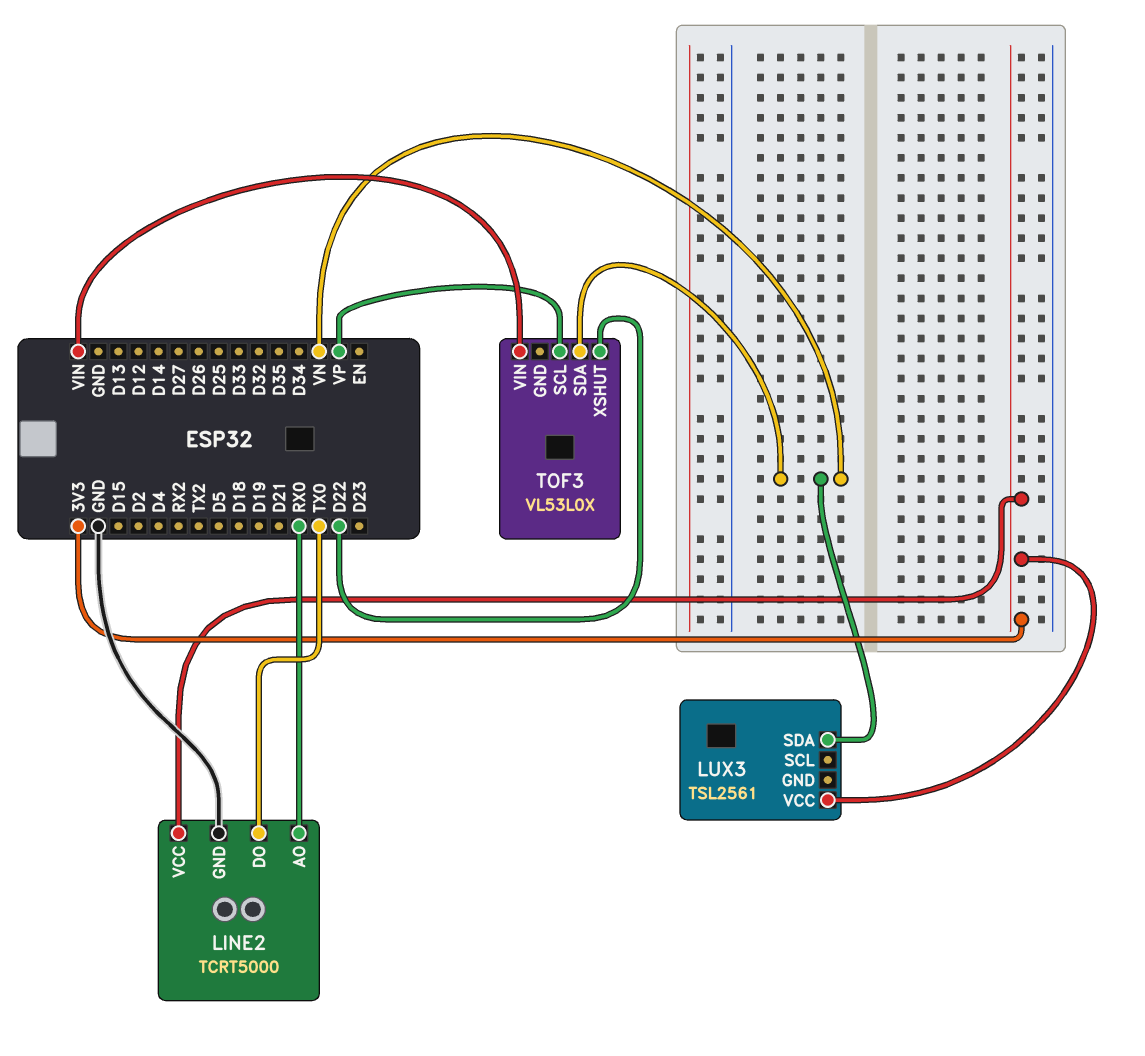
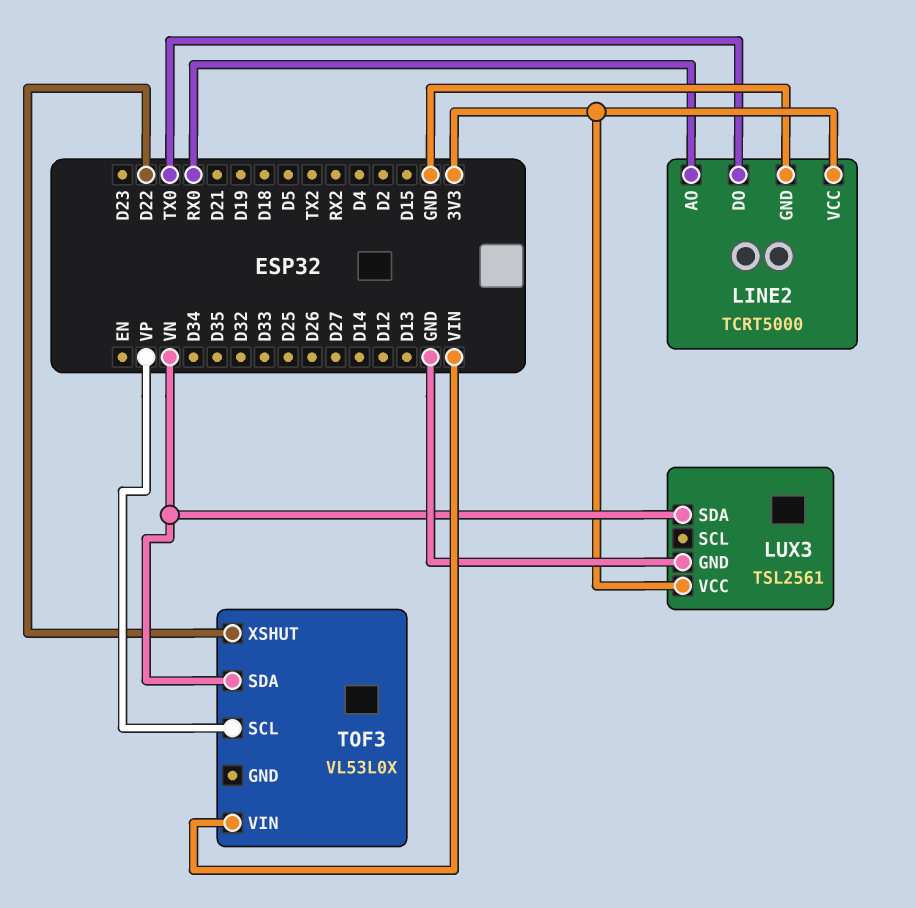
LUX3 pin GND: none -> GND

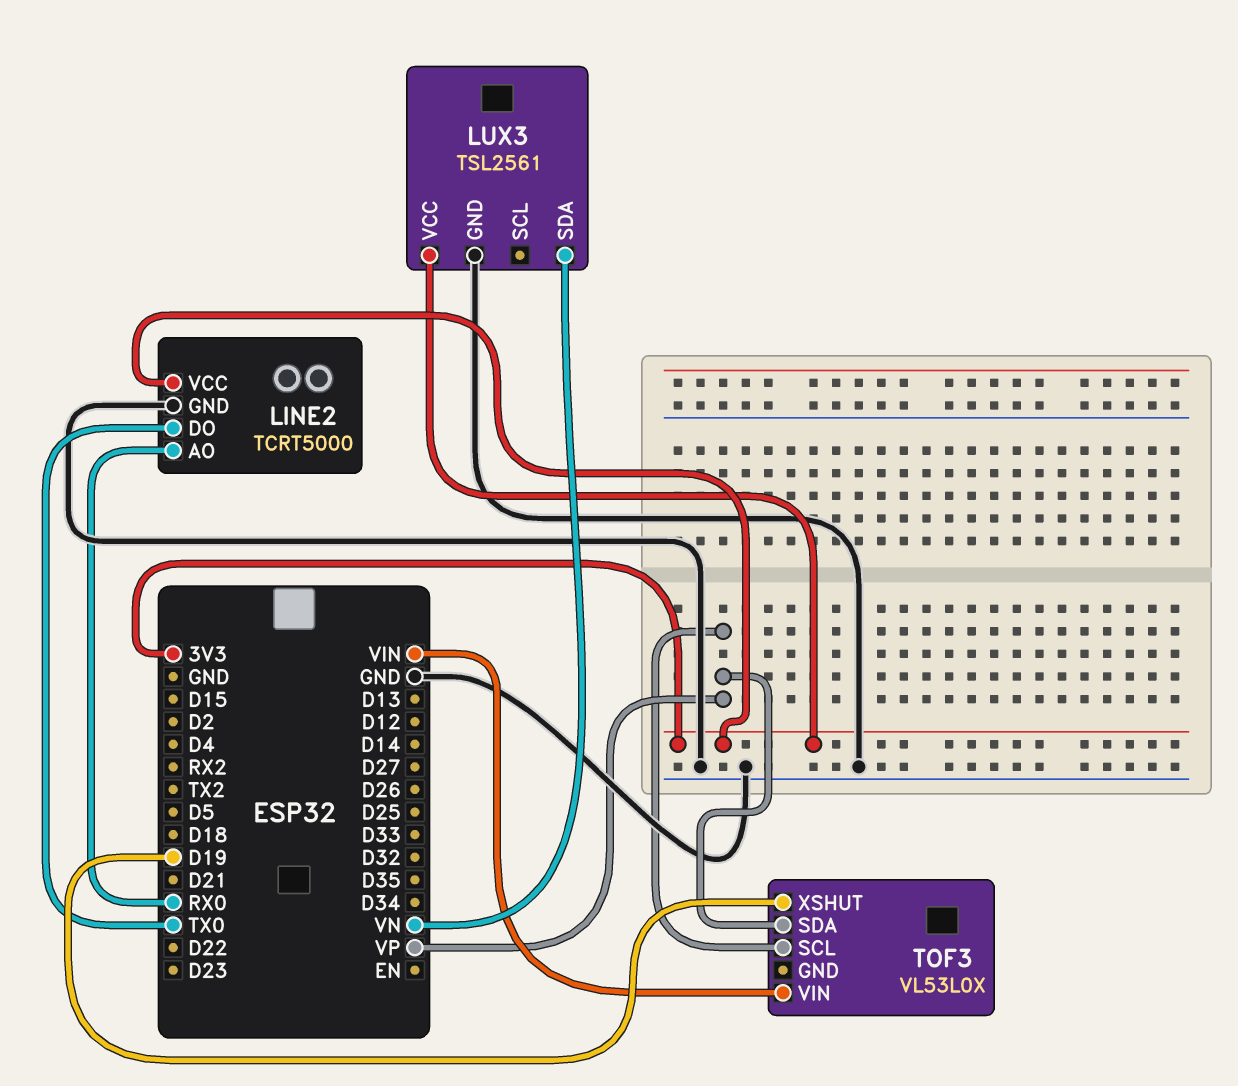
TOF3 pin SDA: VN -> VP
TOF3 pin XSHUT: D22 -> D19

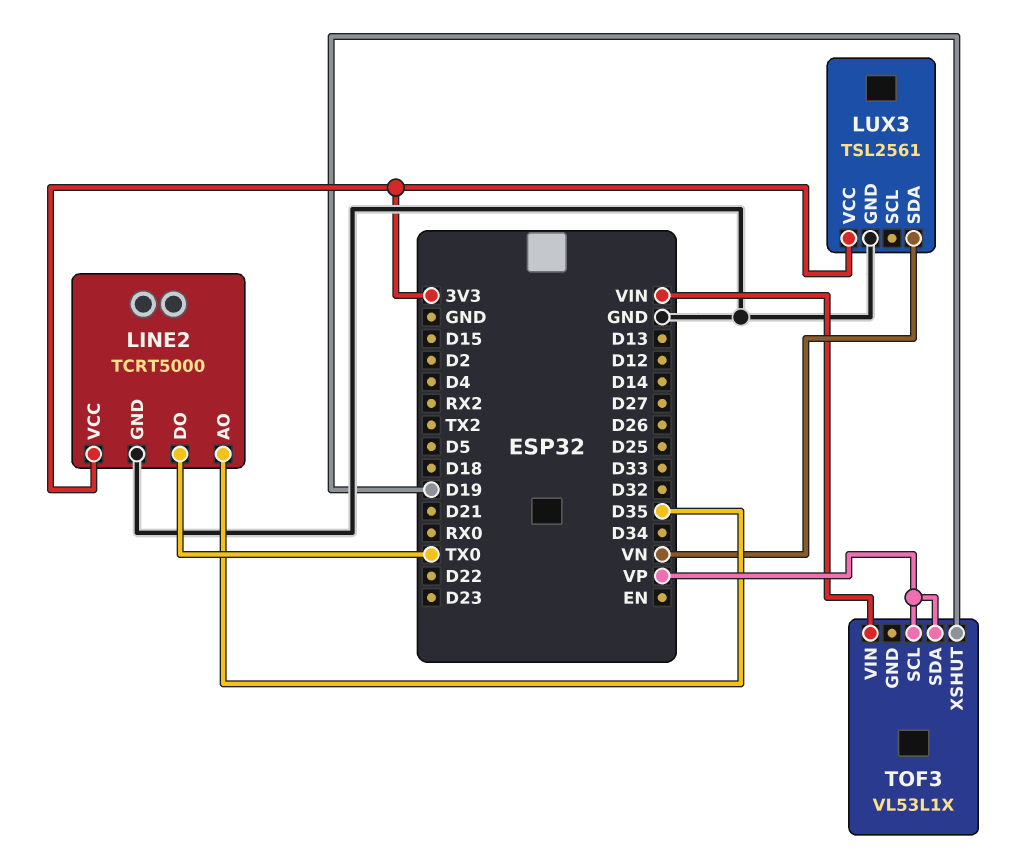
LINE2 pin AO: RX0 -> D35
TOF3: VL53L0X -> VL53L1X

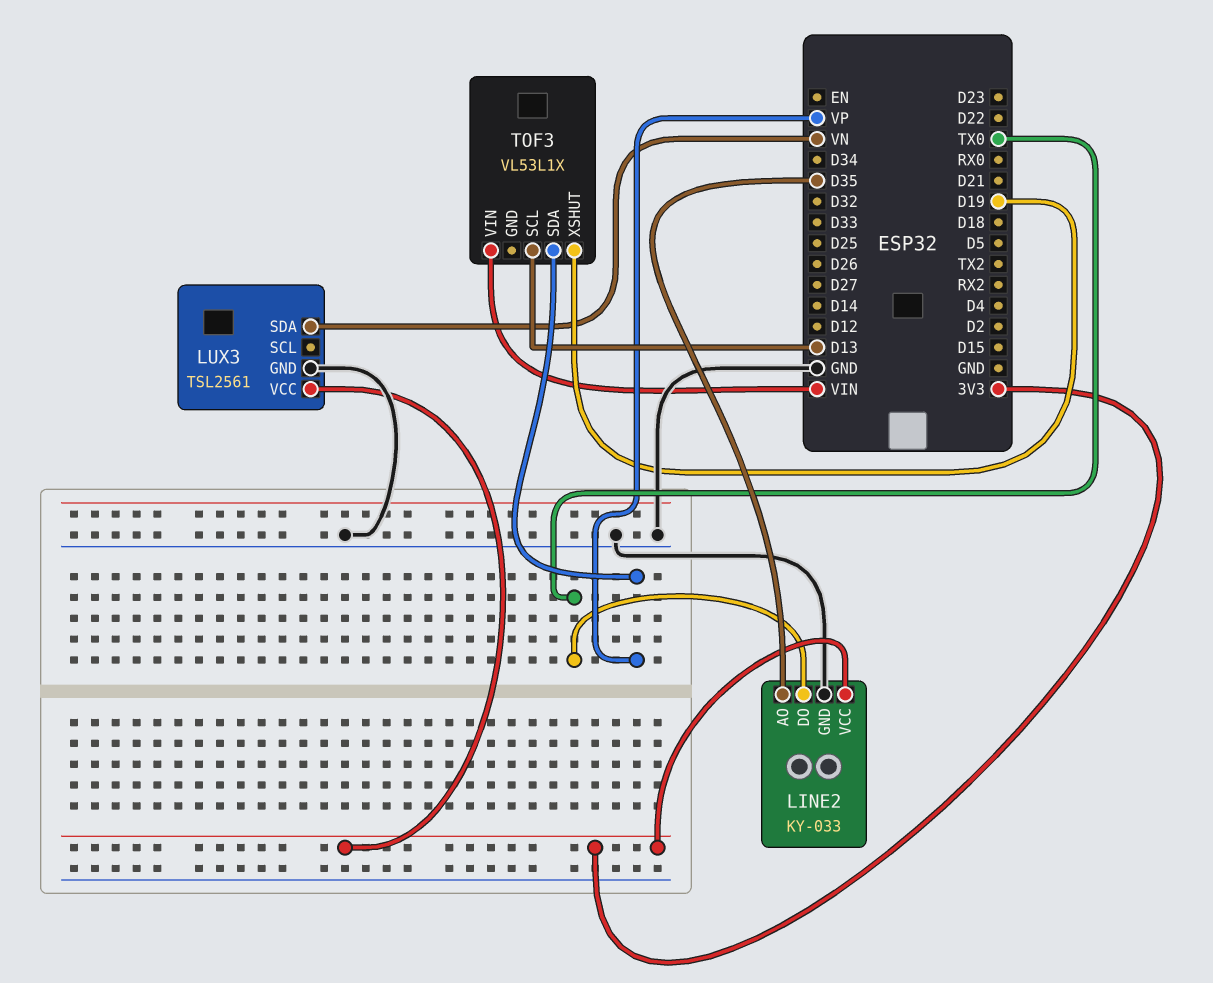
LINE2: TCRT5000 -> KY-033
TOF3 pin SCL: VP -> D13

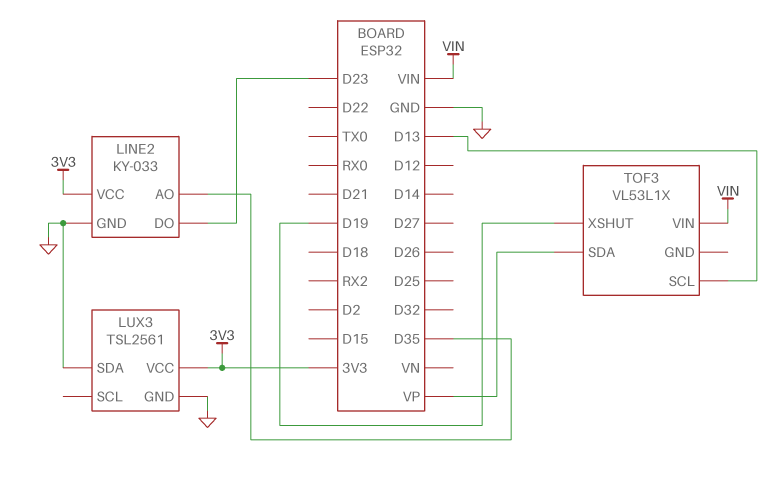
LINE2 pin DO: TX0 -> D23
LUX3 pin SDA: VN -> GND

